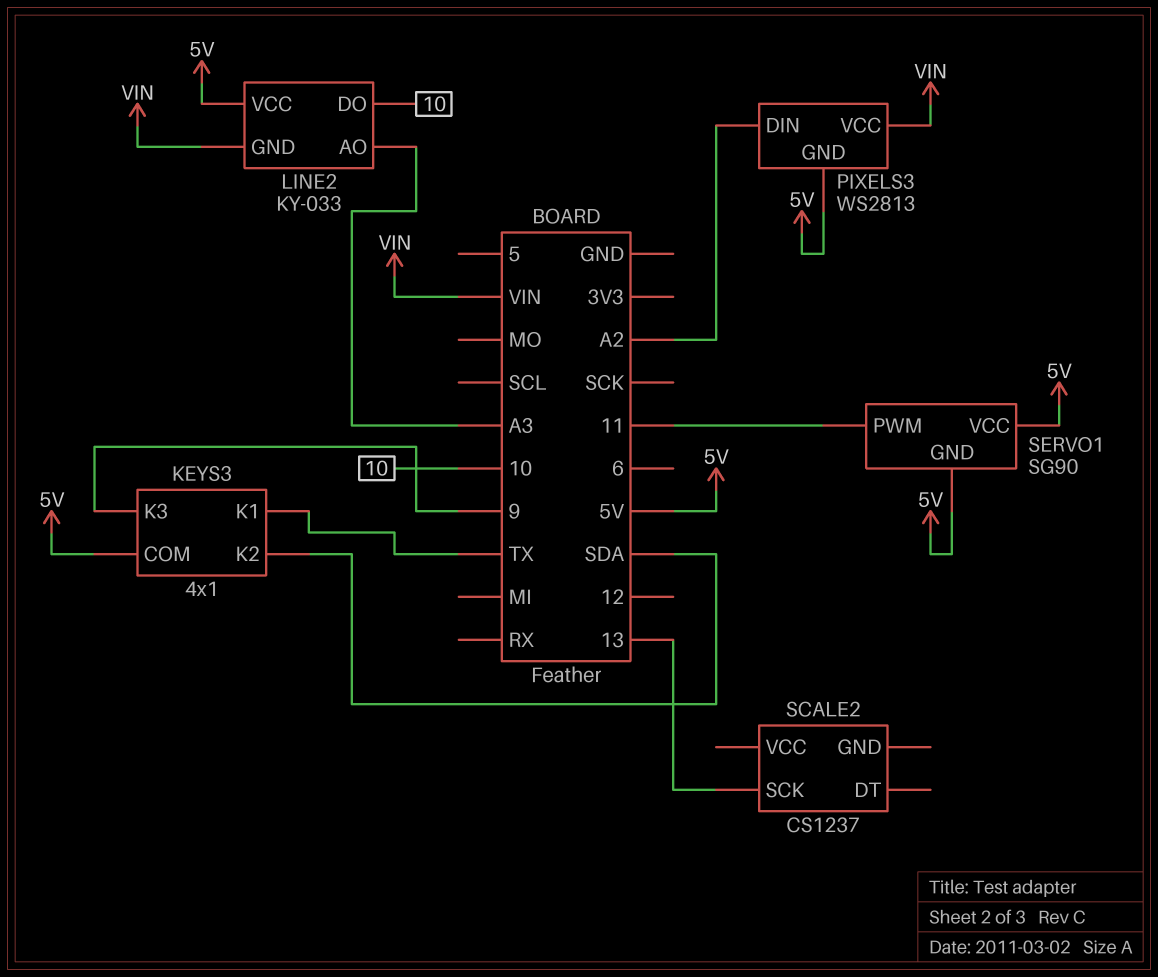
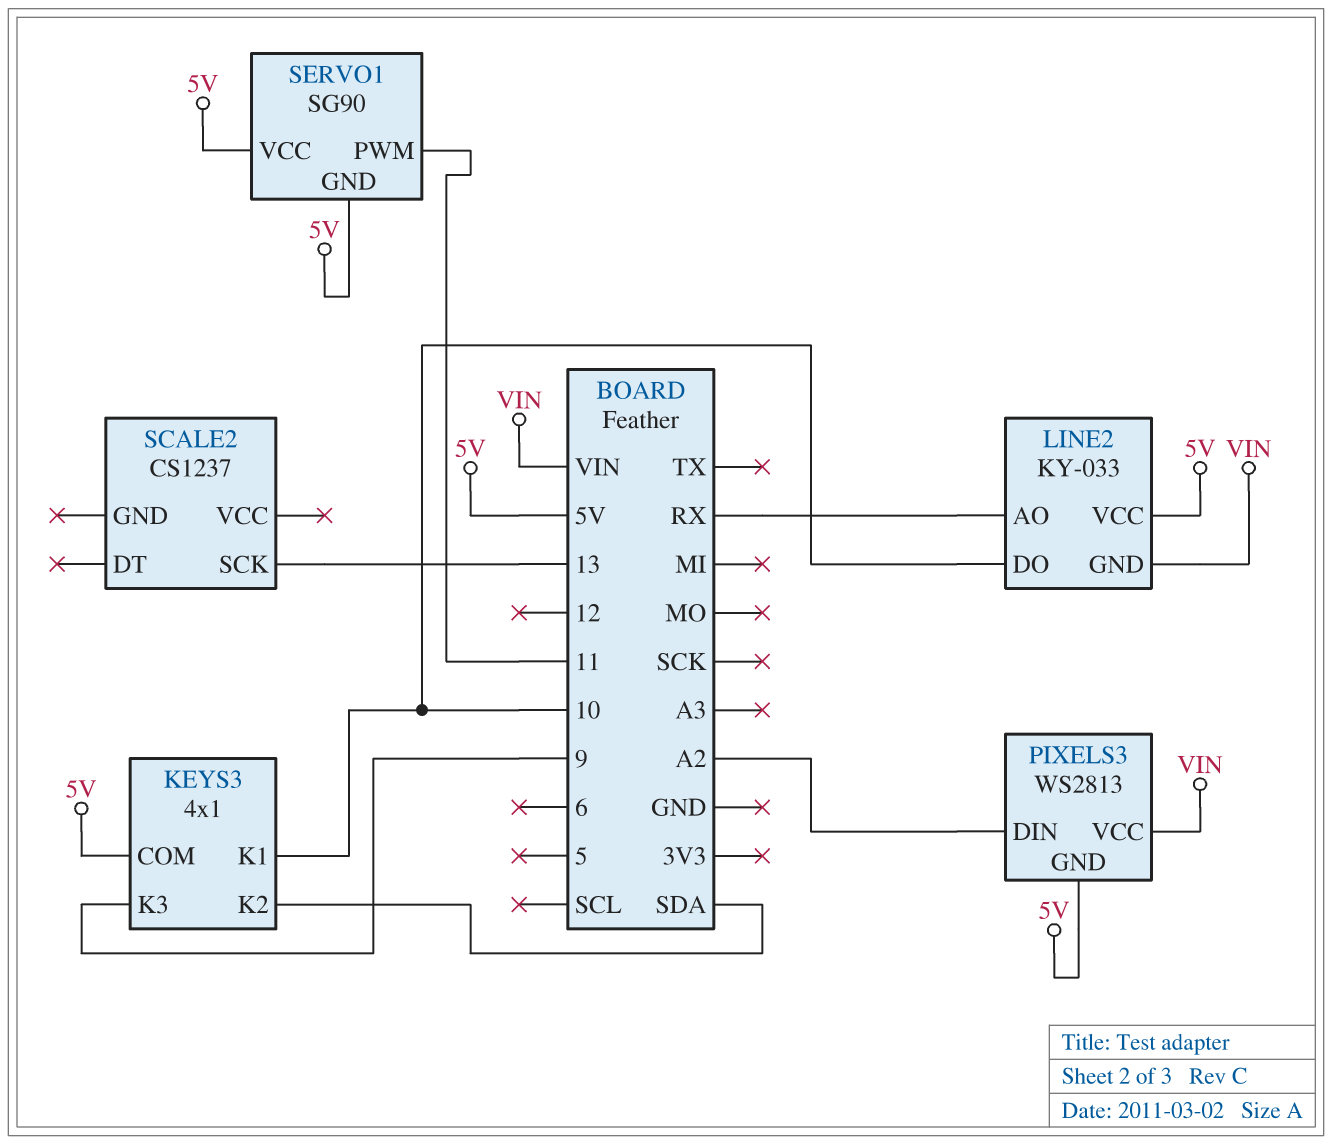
KEYS3 pin K1: TX -> 10
LINE2 pin AO: A3 -> RX

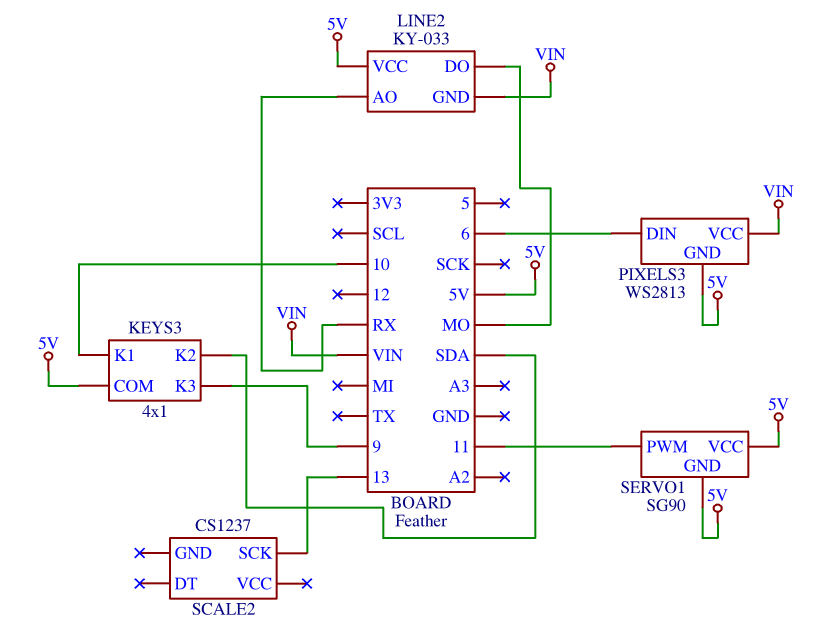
LINE2 pin DO: 10 -> MO
PIXELS3 pin DIN: A2 -> 6

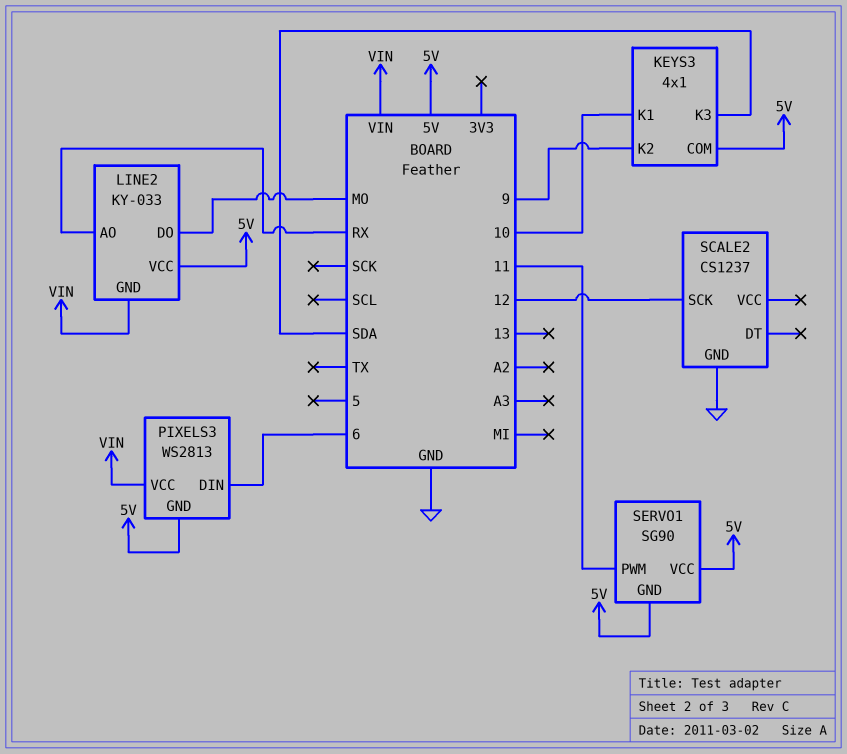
KEYS3 pin K2: SDA -> 9
KEYS3 pin K3: 9 -> SDA
SCALE2 pin GND: none -> GND
SCALE2 pin SCK: 13 -> 12

